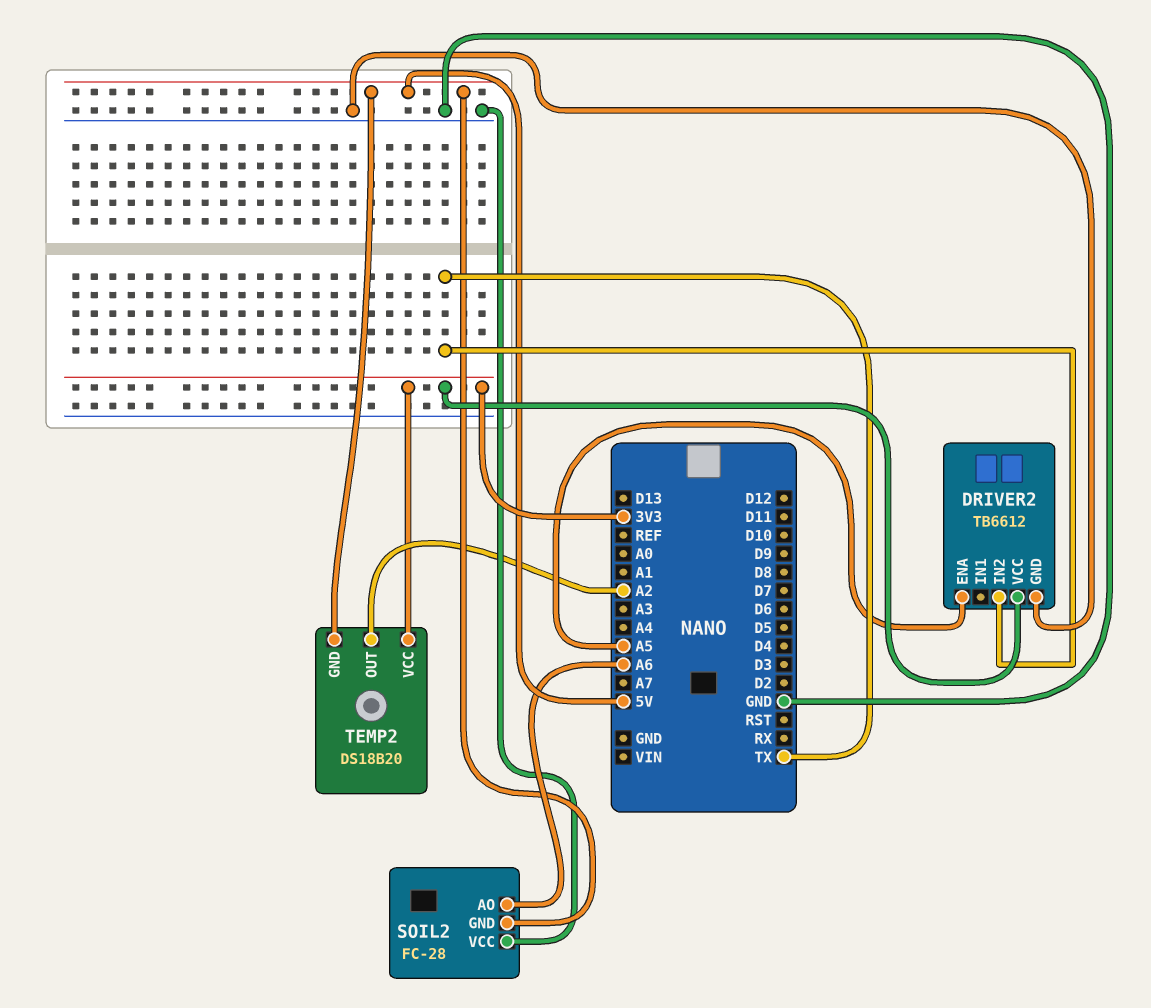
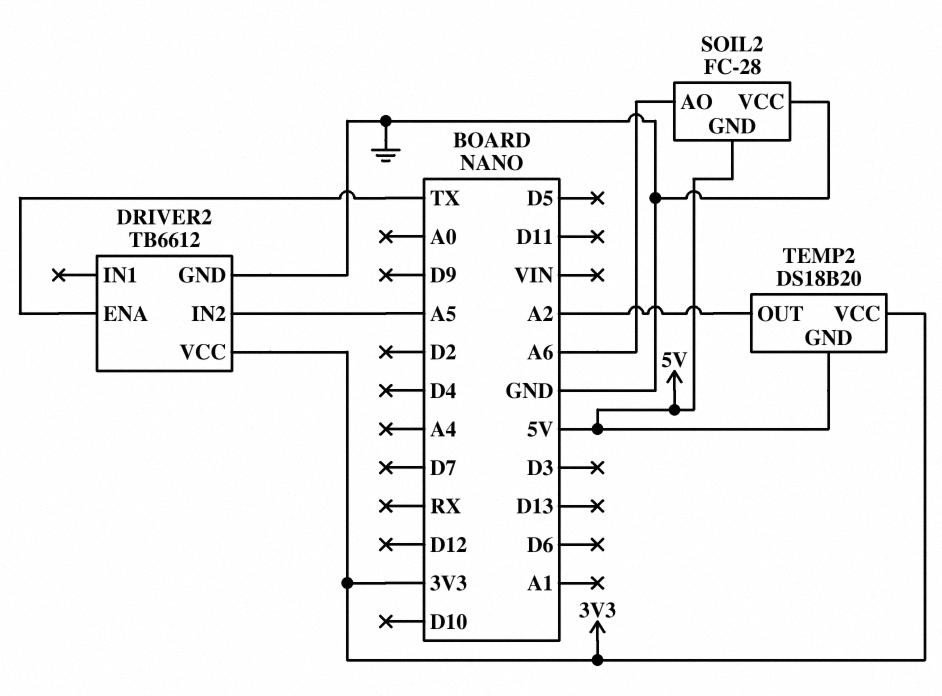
DRIVER2 pin ENA: A5 -> TX
DRIVER2 pin IN2: TX -> A5

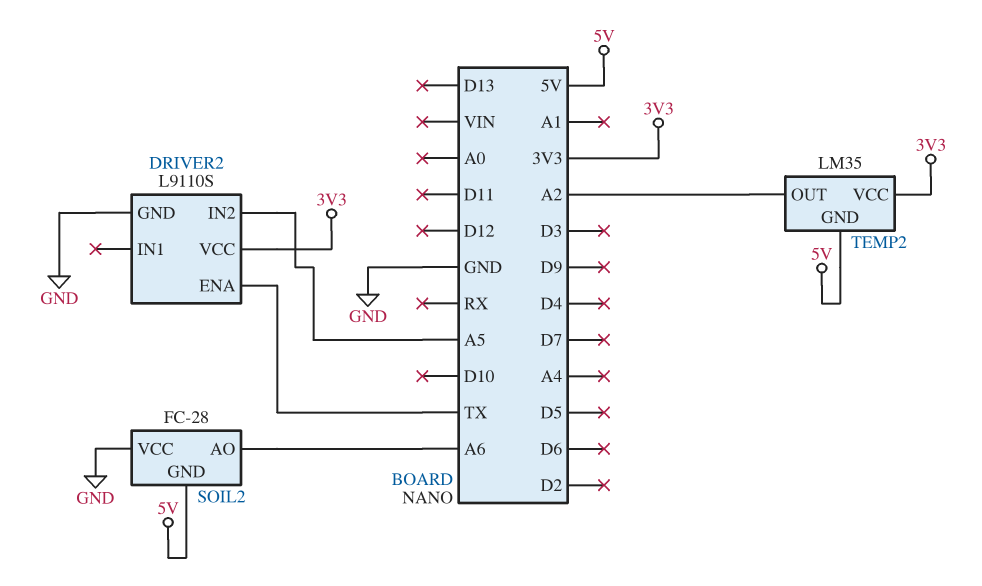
DRIVER2: TB6612 -> L9110S
TEMP2: DS18B20 -> LM35

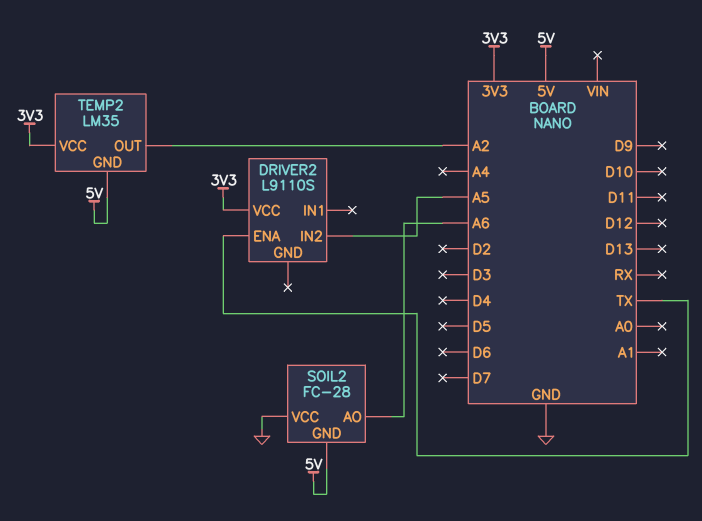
DRIVER2 pin GND: GND -> none

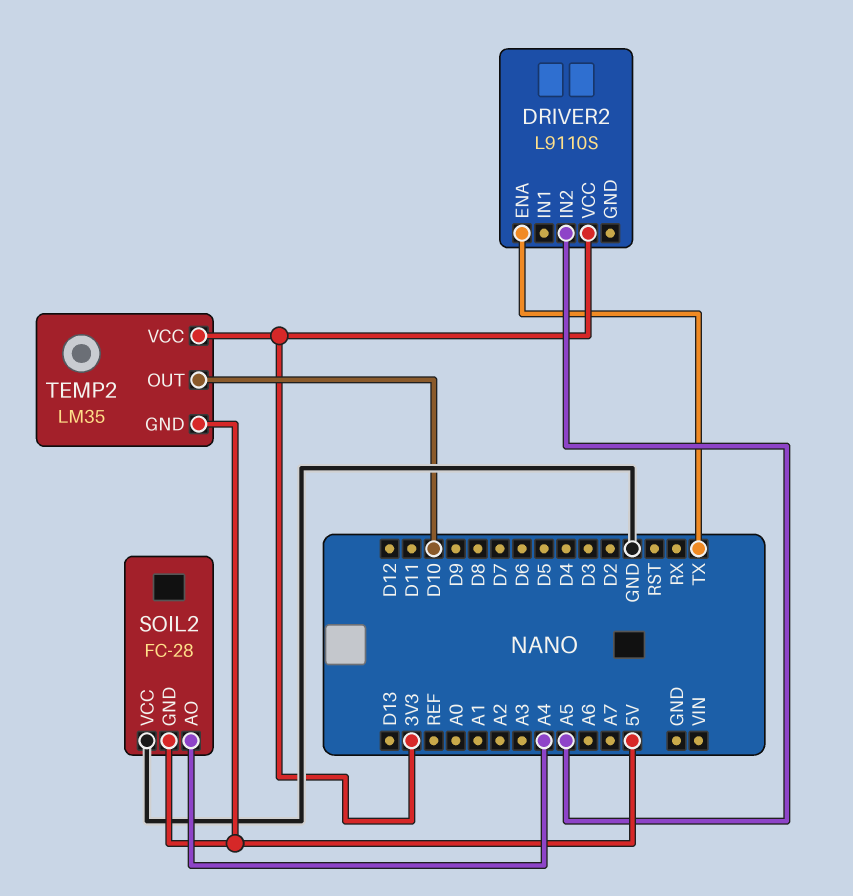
SOIL2 pin AO: A6 -> A4
TEMP2 pin OUT: A2 -> D10

